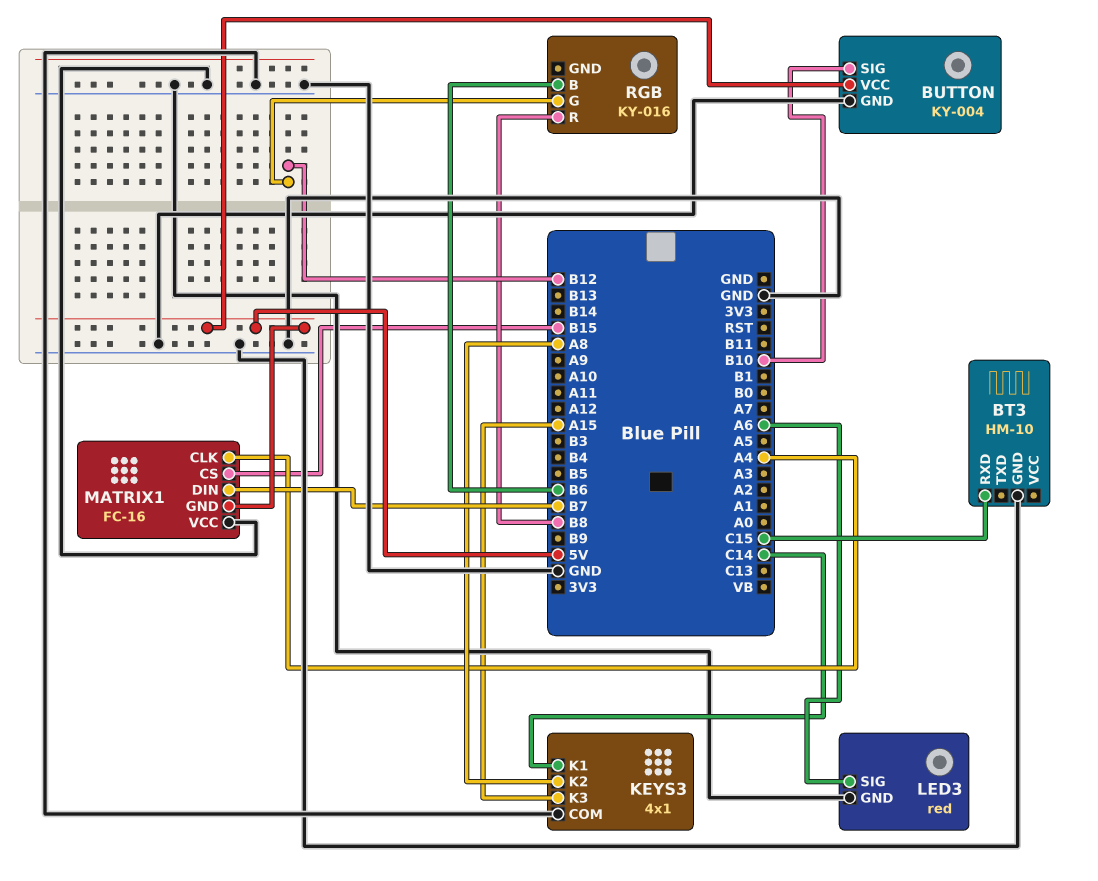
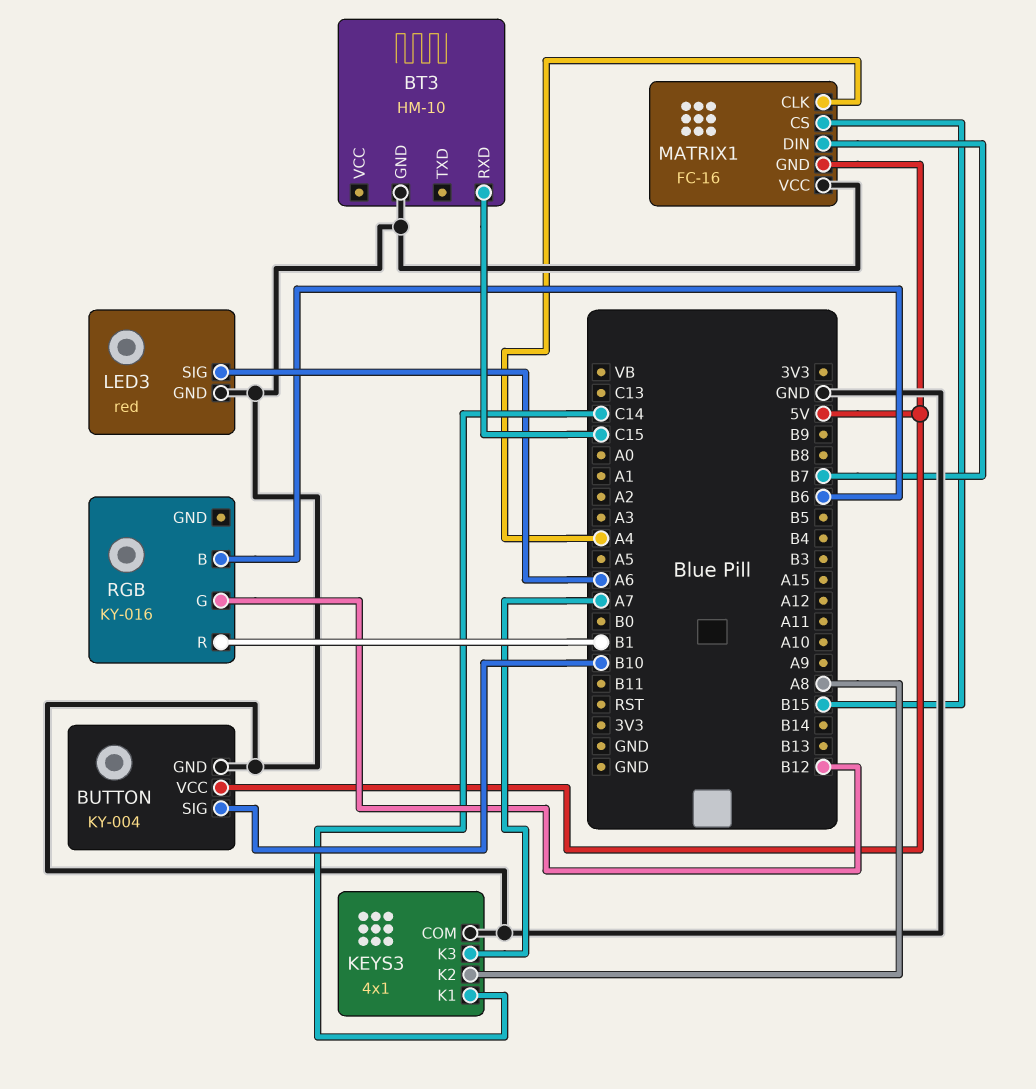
KEYS3 pin K3: A15 -> A7
RGB pin R: B8 -> B1

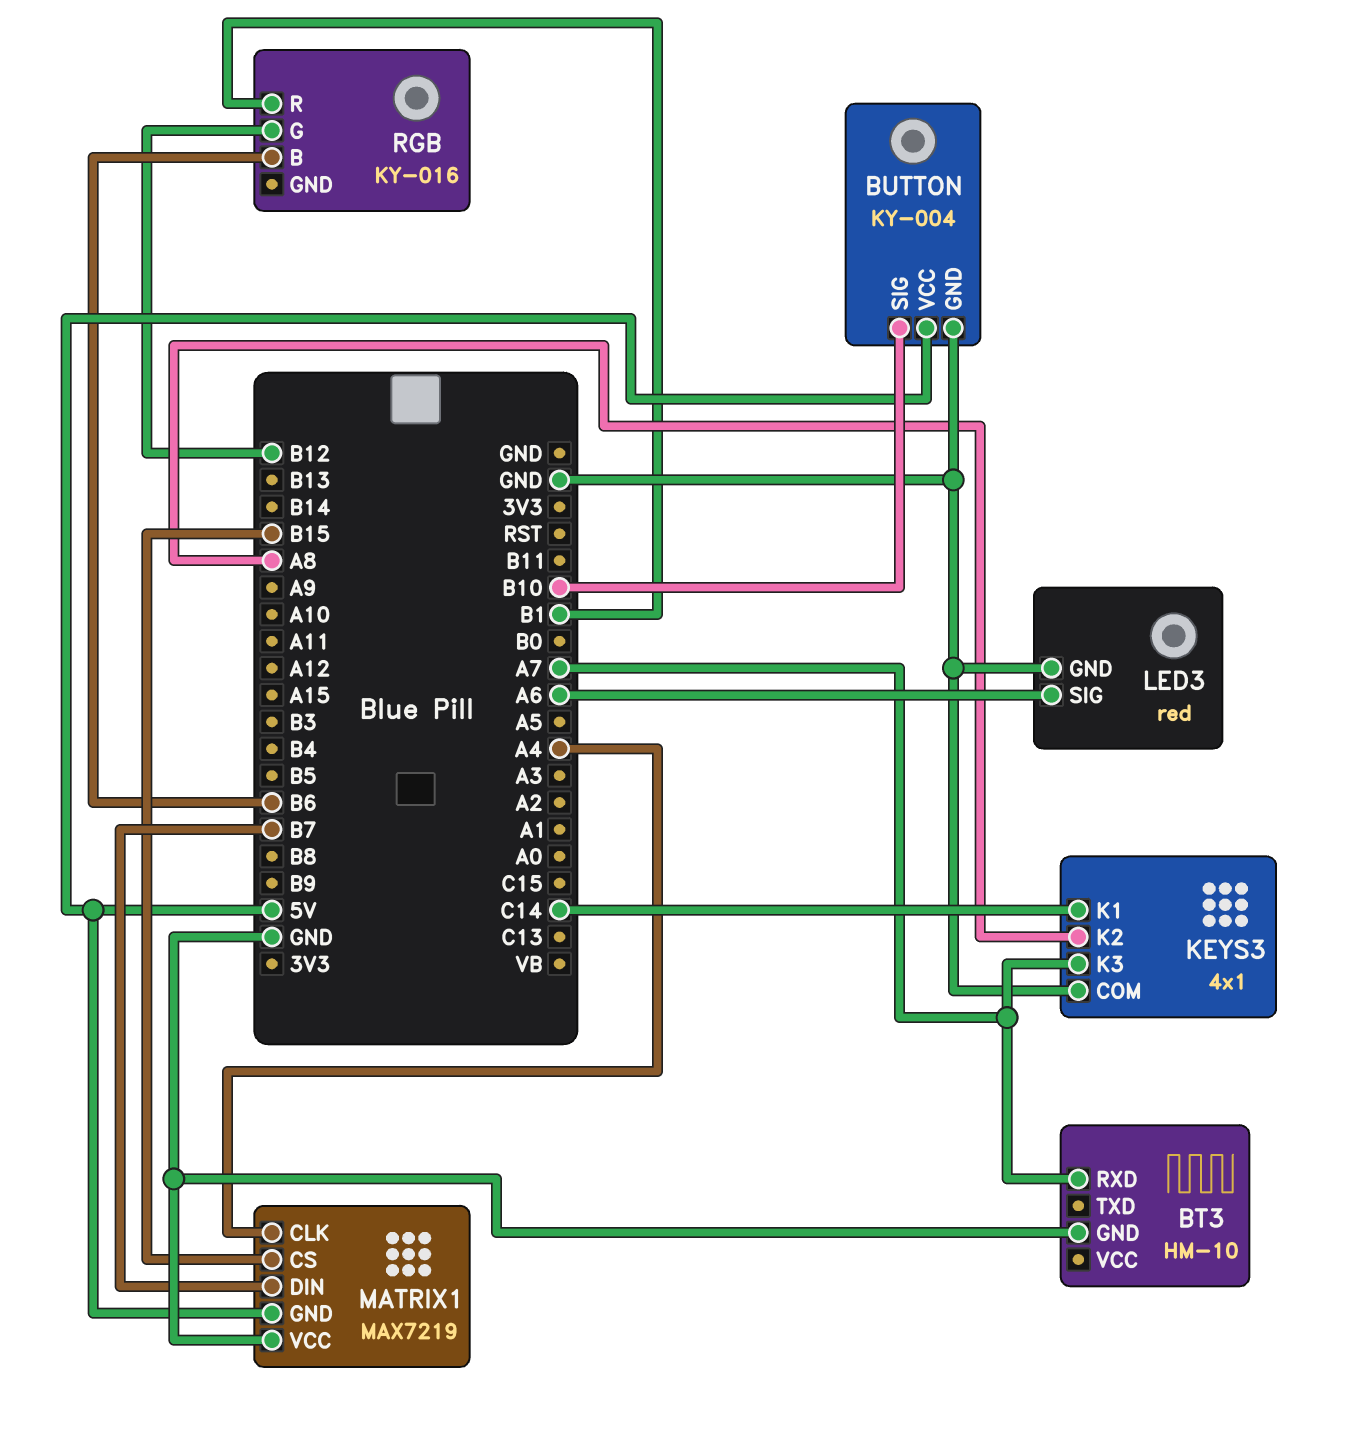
BT3 pin RXD: C15 -> A7
MATRIX1: FC-16 -> MAX7219

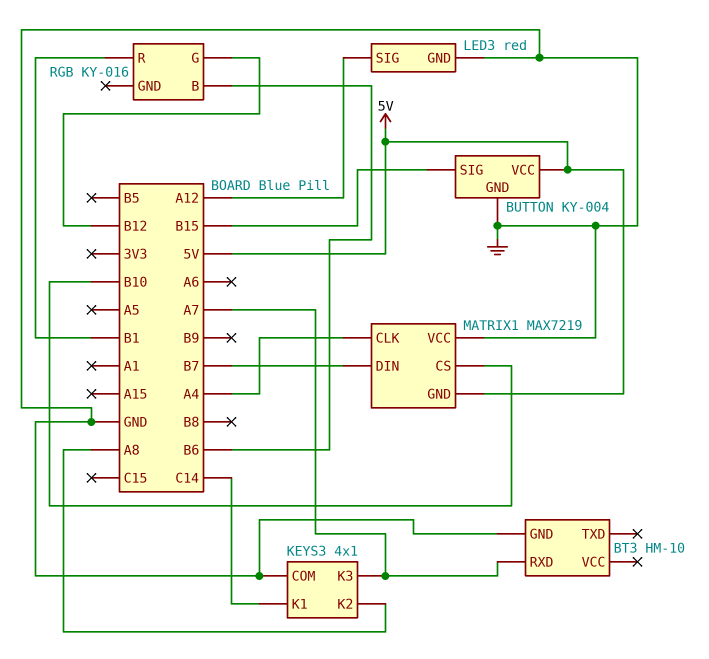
BUTTON pin SIG: B10 -> B15
LED3 pin SIG: A6 -> A12
MATRIX1 pin CS: B15 -> B10

